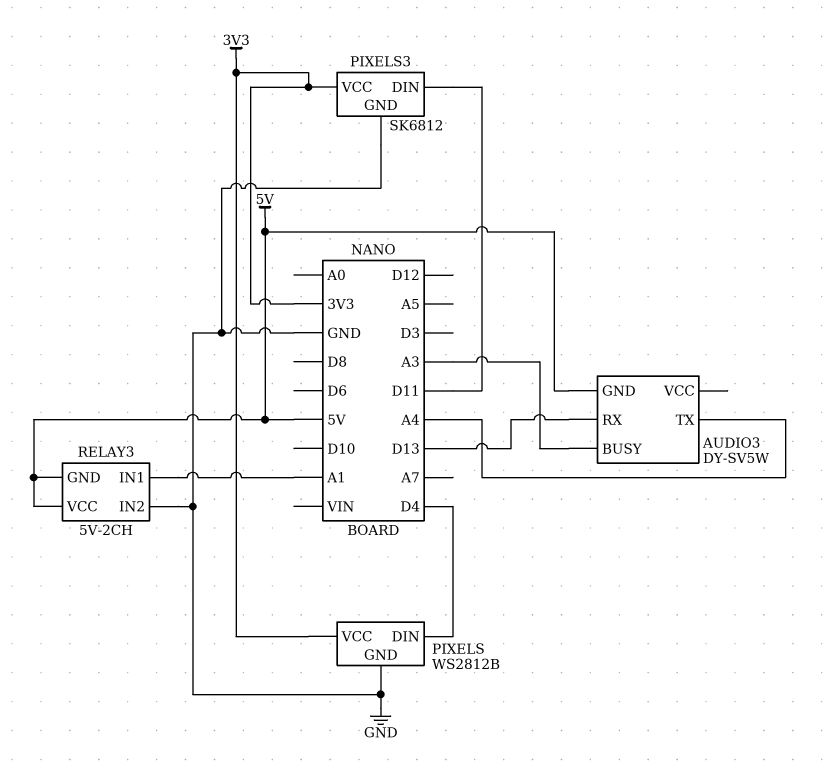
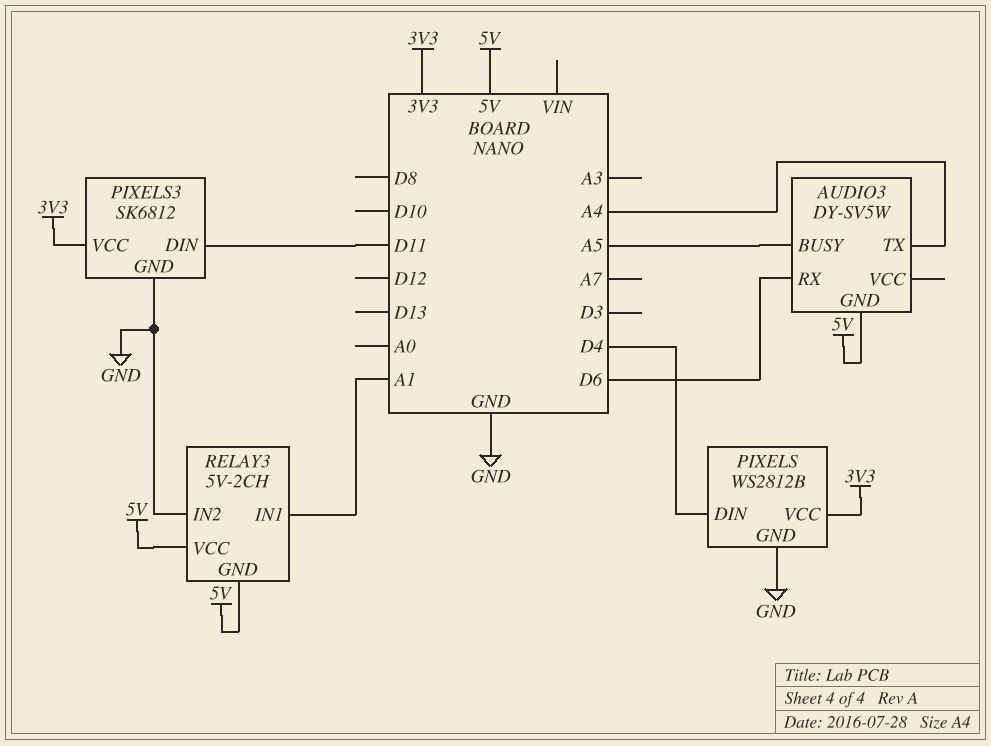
AUDIO3 pin BUSY: A3 -> A5
AUDIO3 pin RX: D13 -> D6

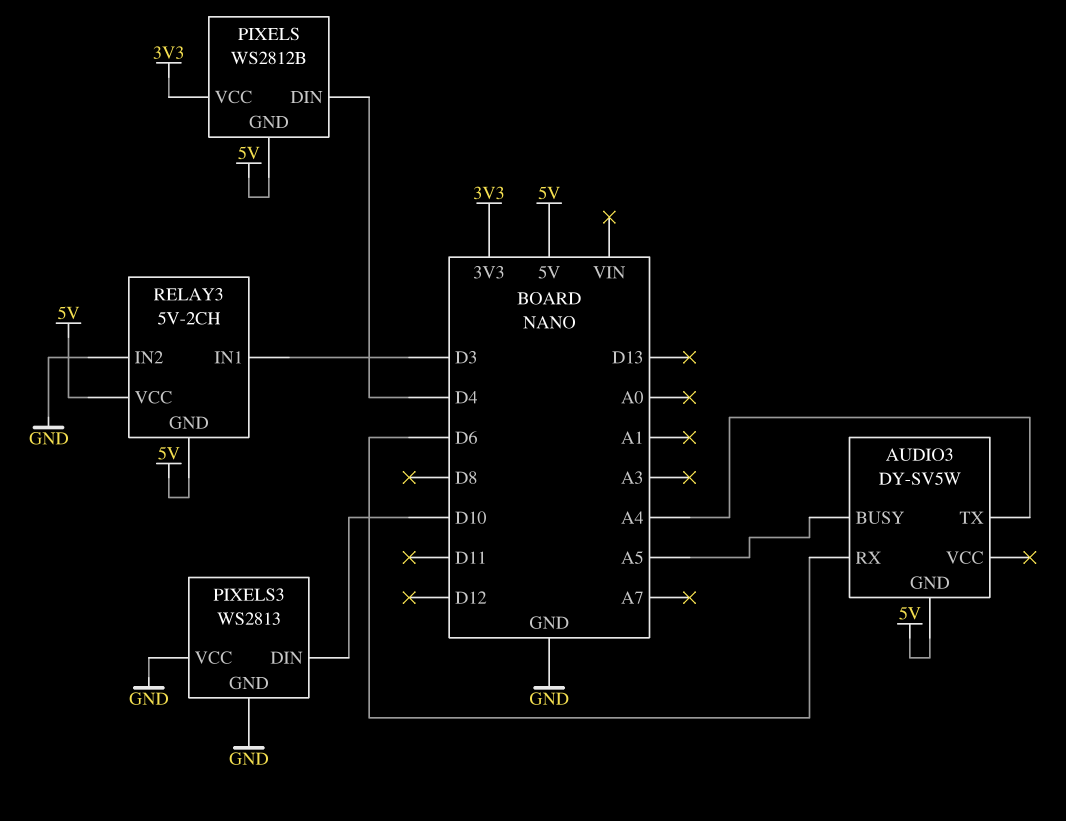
PIXELS pin GND: GND -> 5V
PIXELS3: SK6812 -> WS2813
PIXELS3 pin DIN: D11 -> D10
PIXELS3 pin VCC: 3V3 -> GND
RELAY3 pin IN1: A1 -> D3

